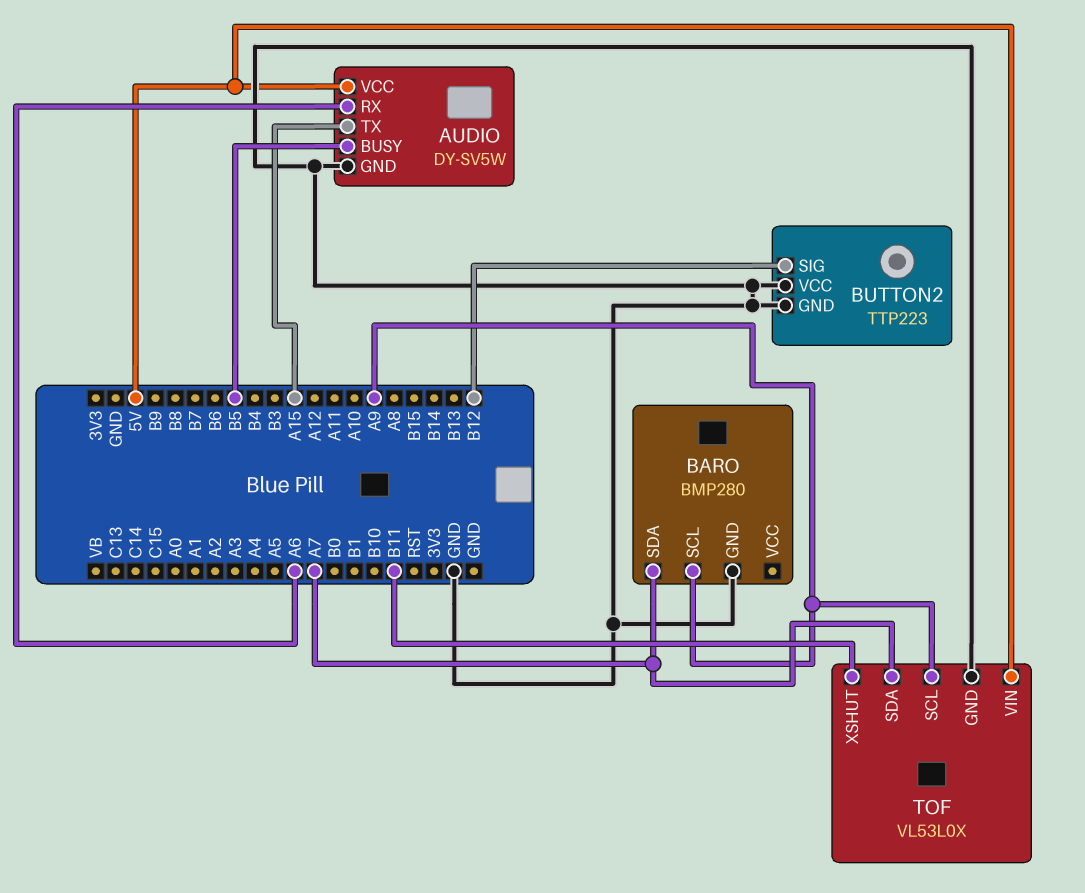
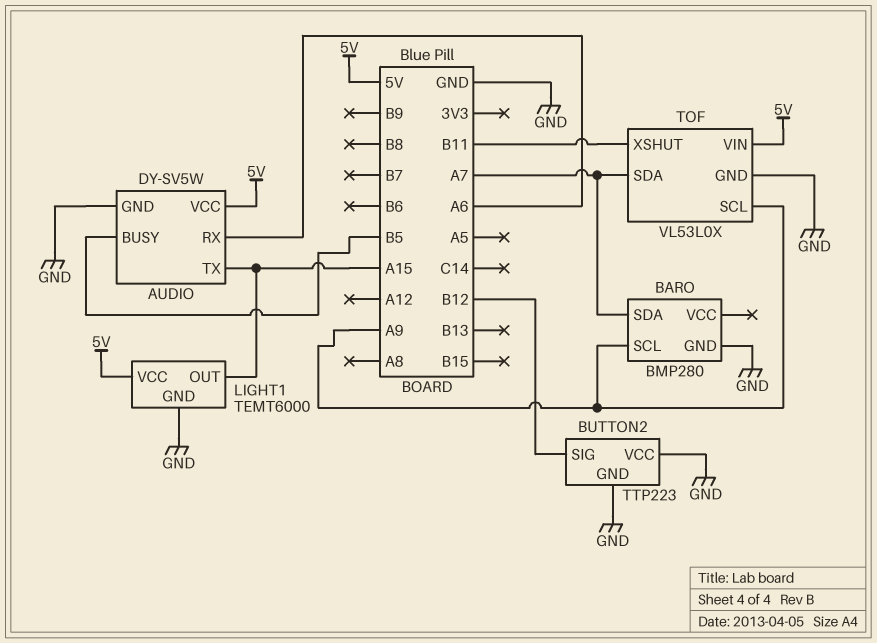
LIGHT1: none -> TEMT6000
LIGHT1 pin GND: none -> GND
LIGHT1 pin OUT: none -> A15
LIGHT1 pin VCC: none -> 5V

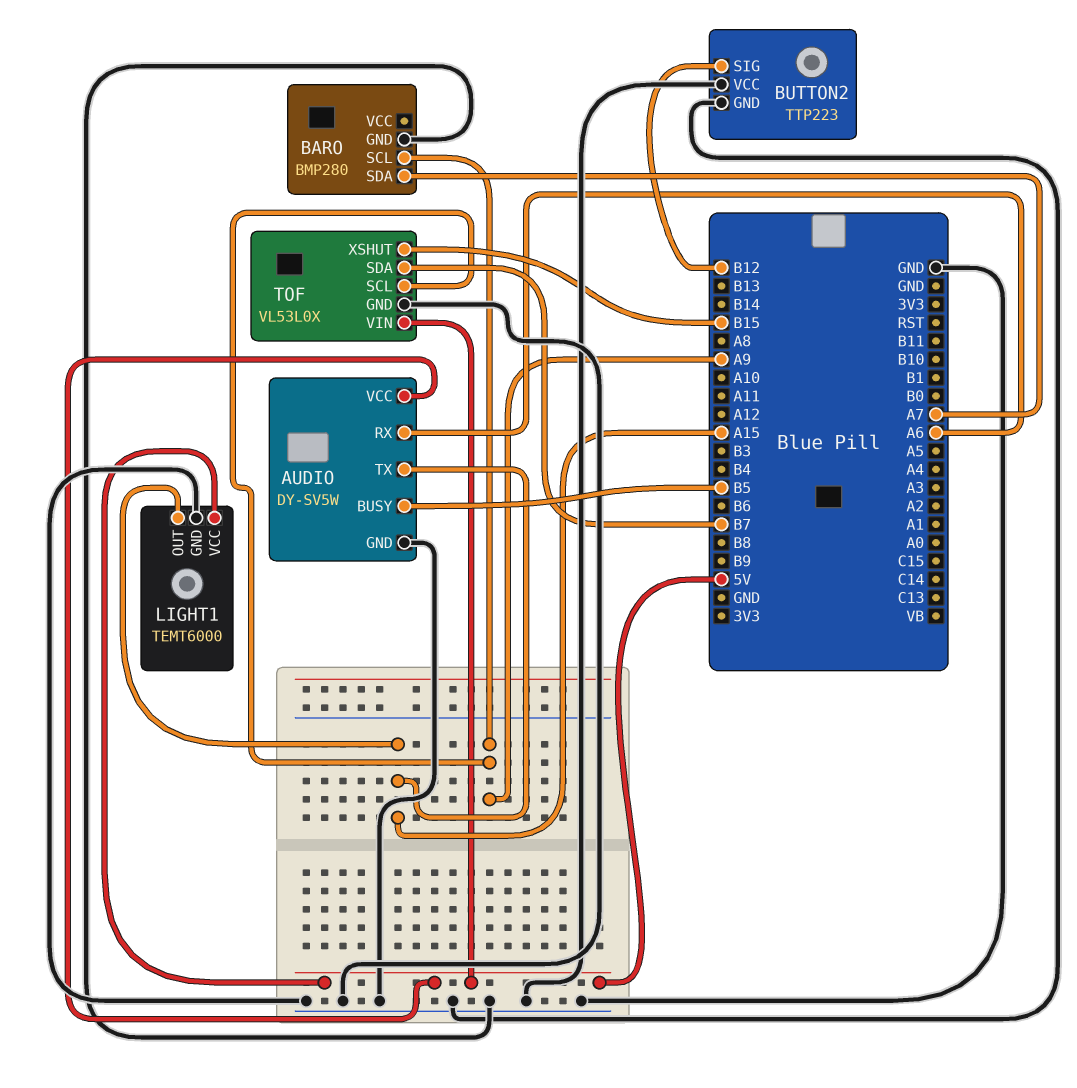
TOF pin SDA: A7 -> B7
TOF pin XSHUT: B11 -> B15

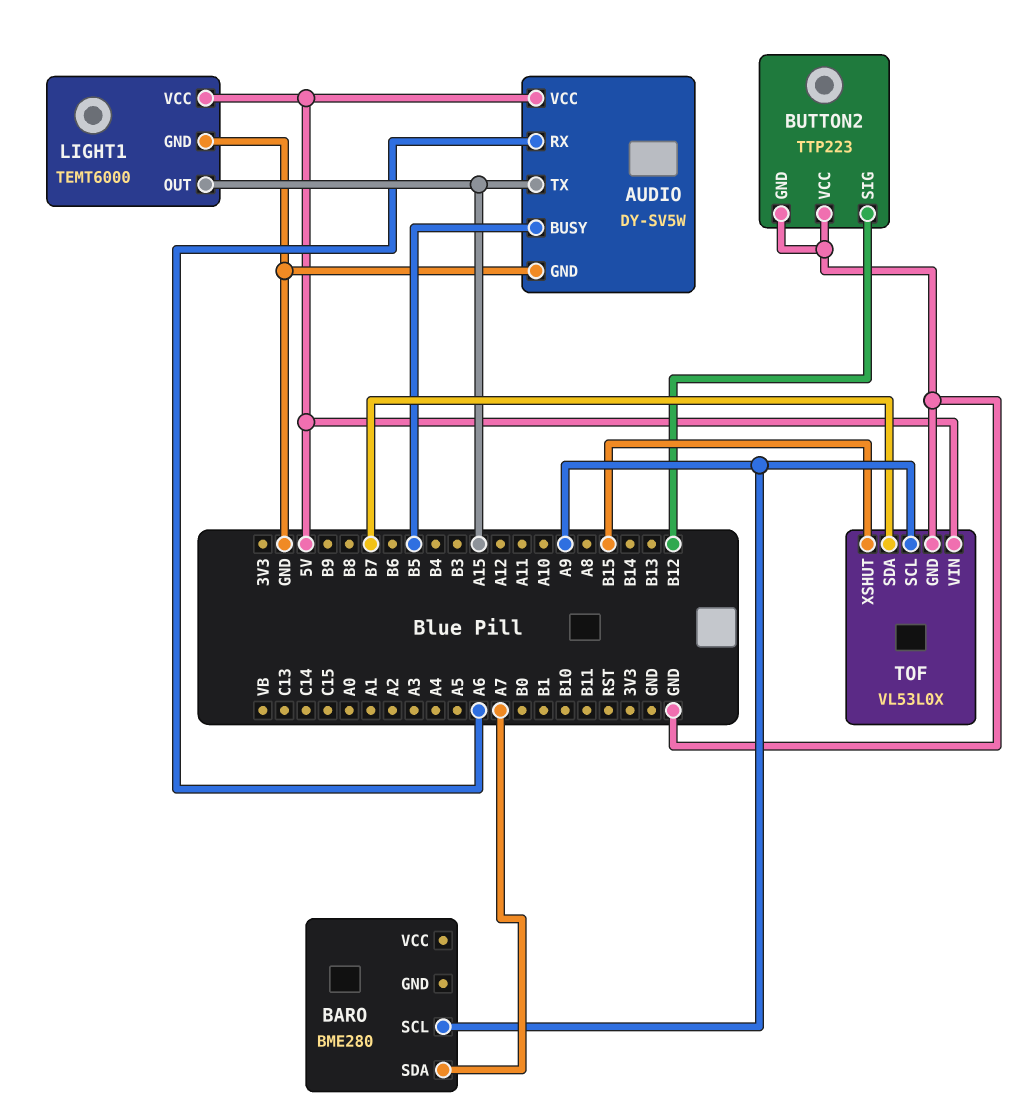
BARO: BMP280 -> BME280
BARO pin GND: GND -> none

